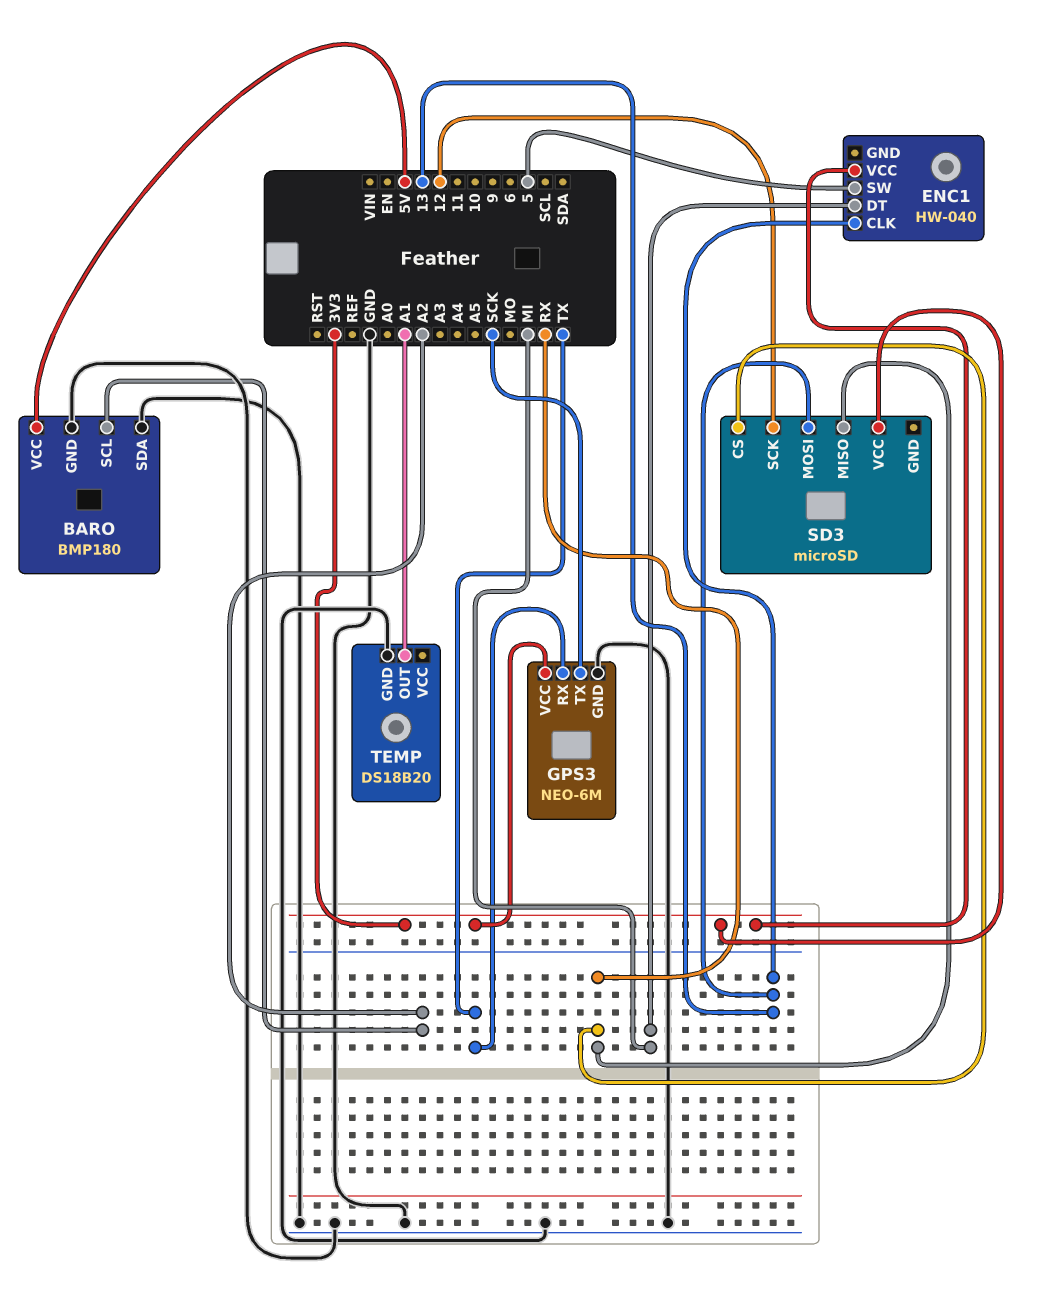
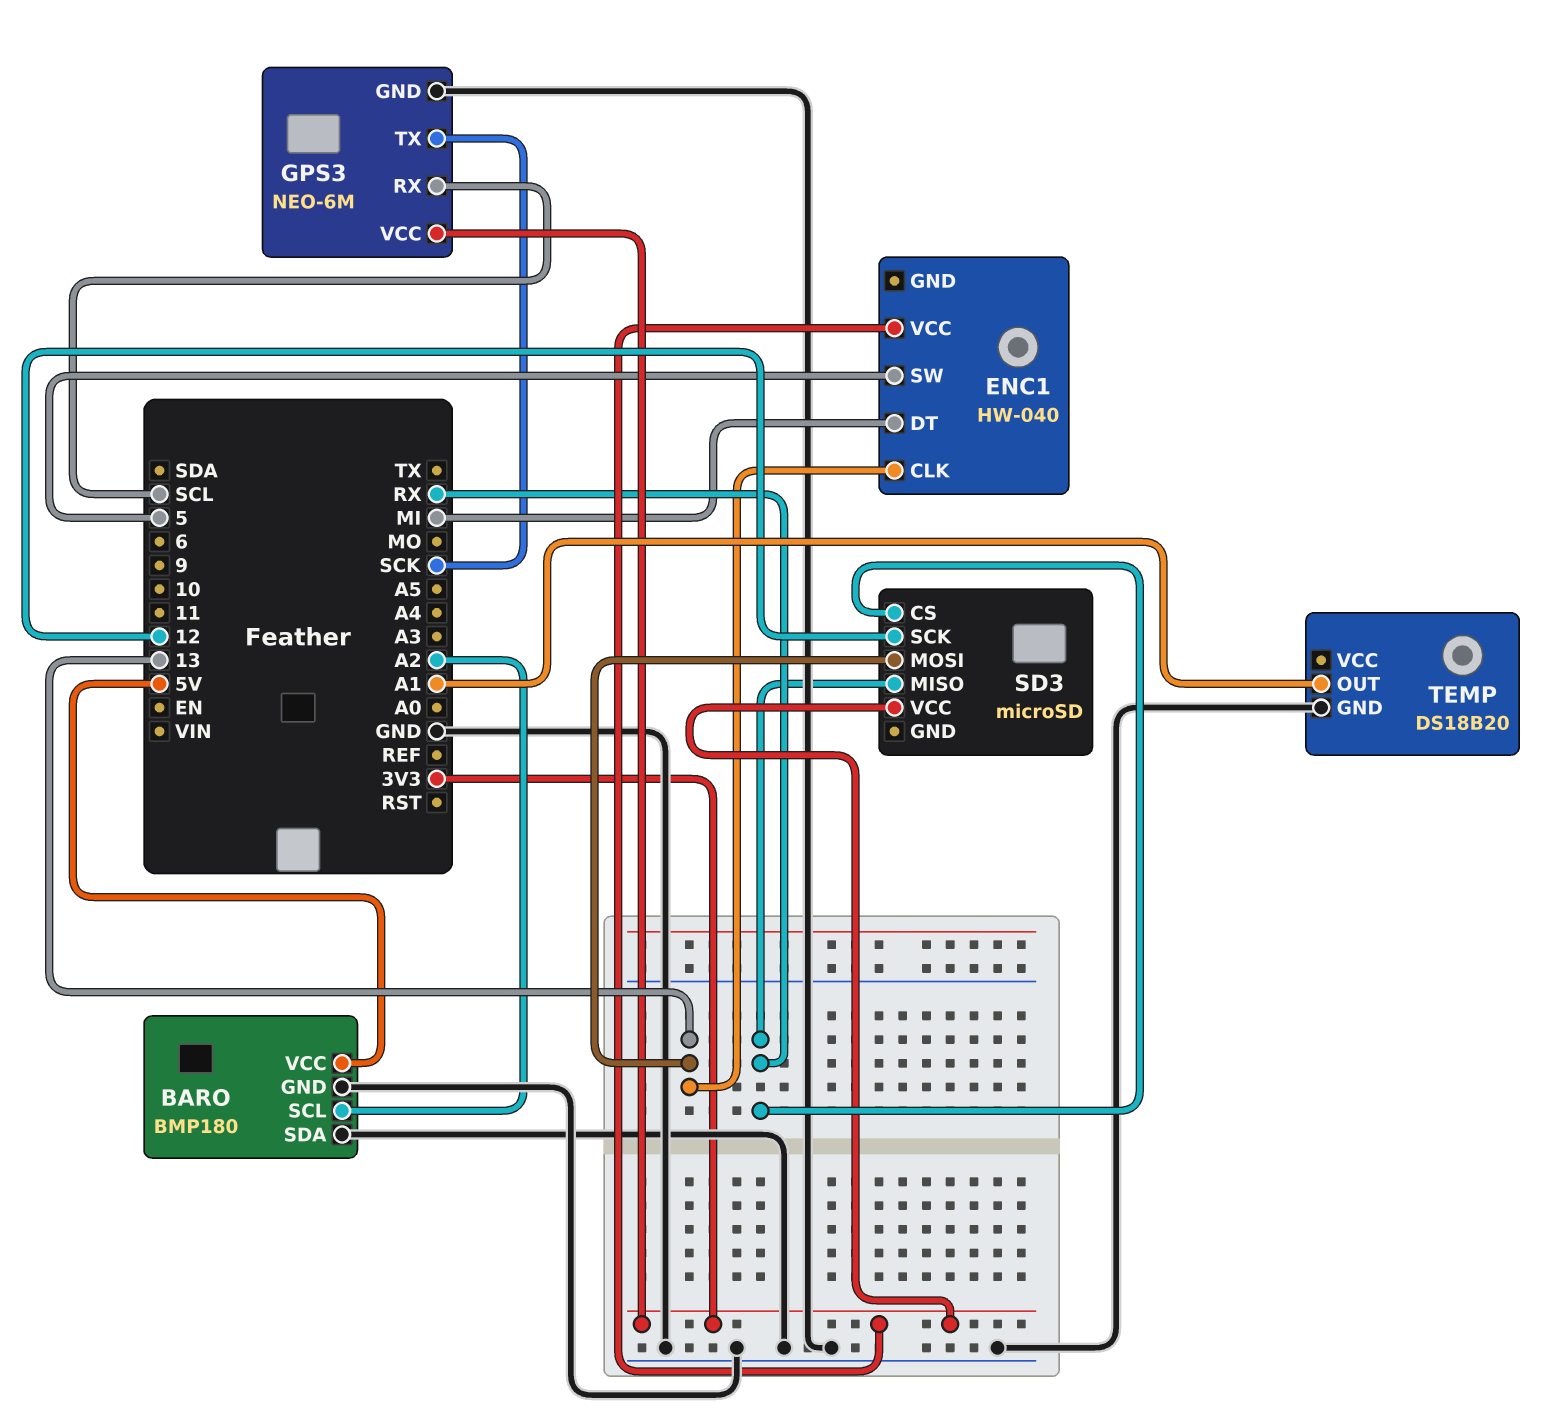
GPS3 pin RX: TX -> SCL

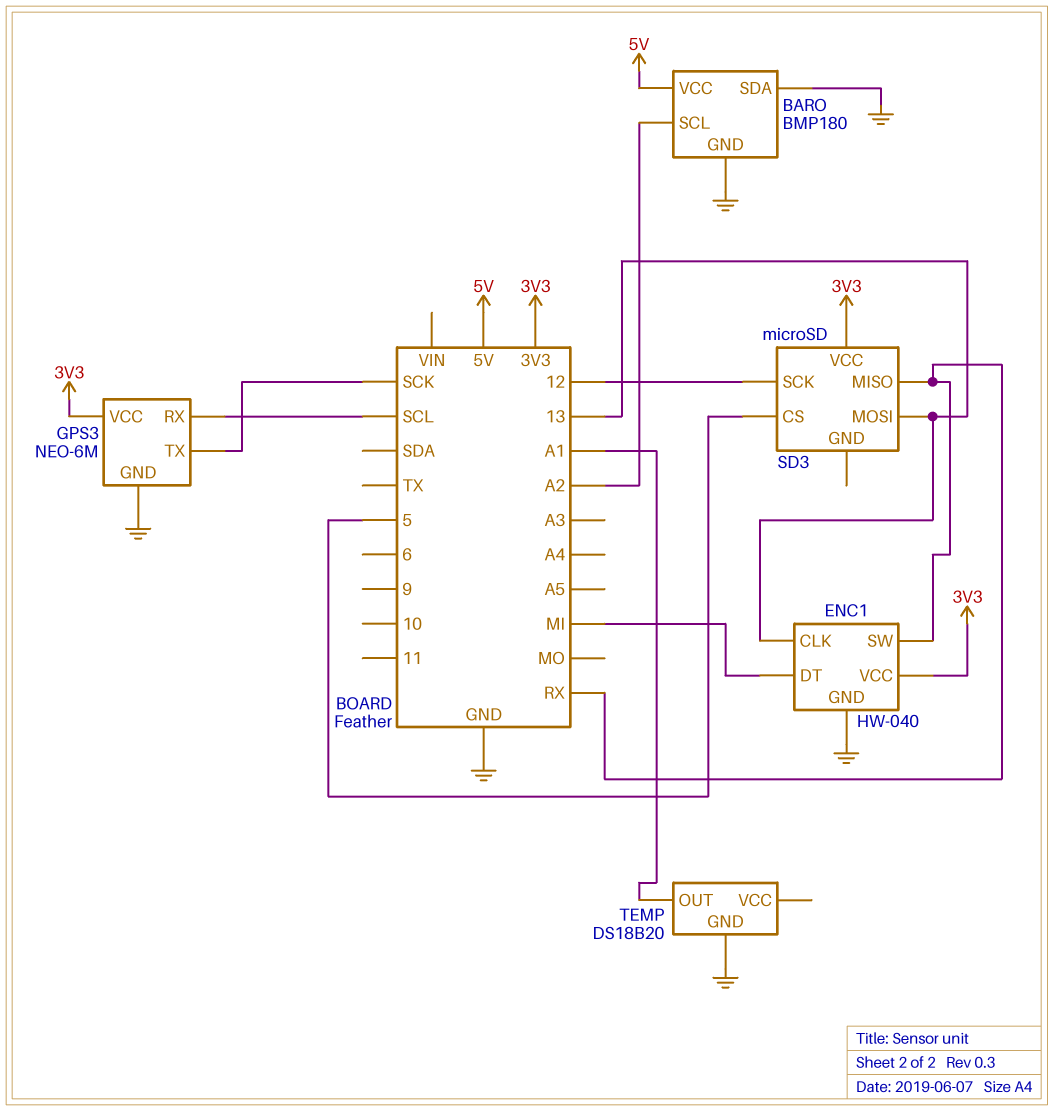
ENC1 pin GND: none -> GND
ENC1 pin SW: 5 -> RX
SD3 pin CS: RX -> 5

